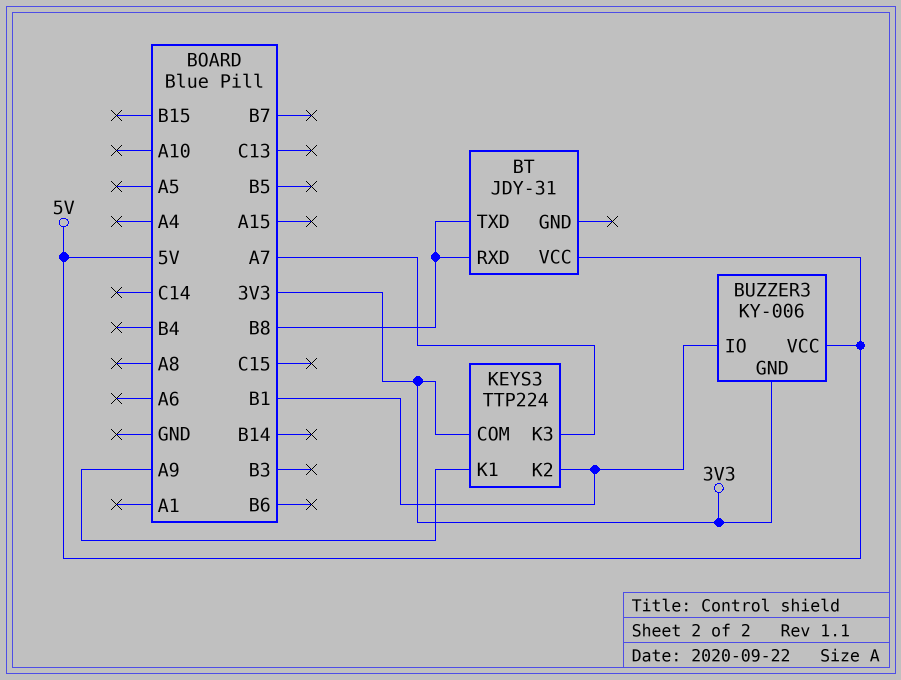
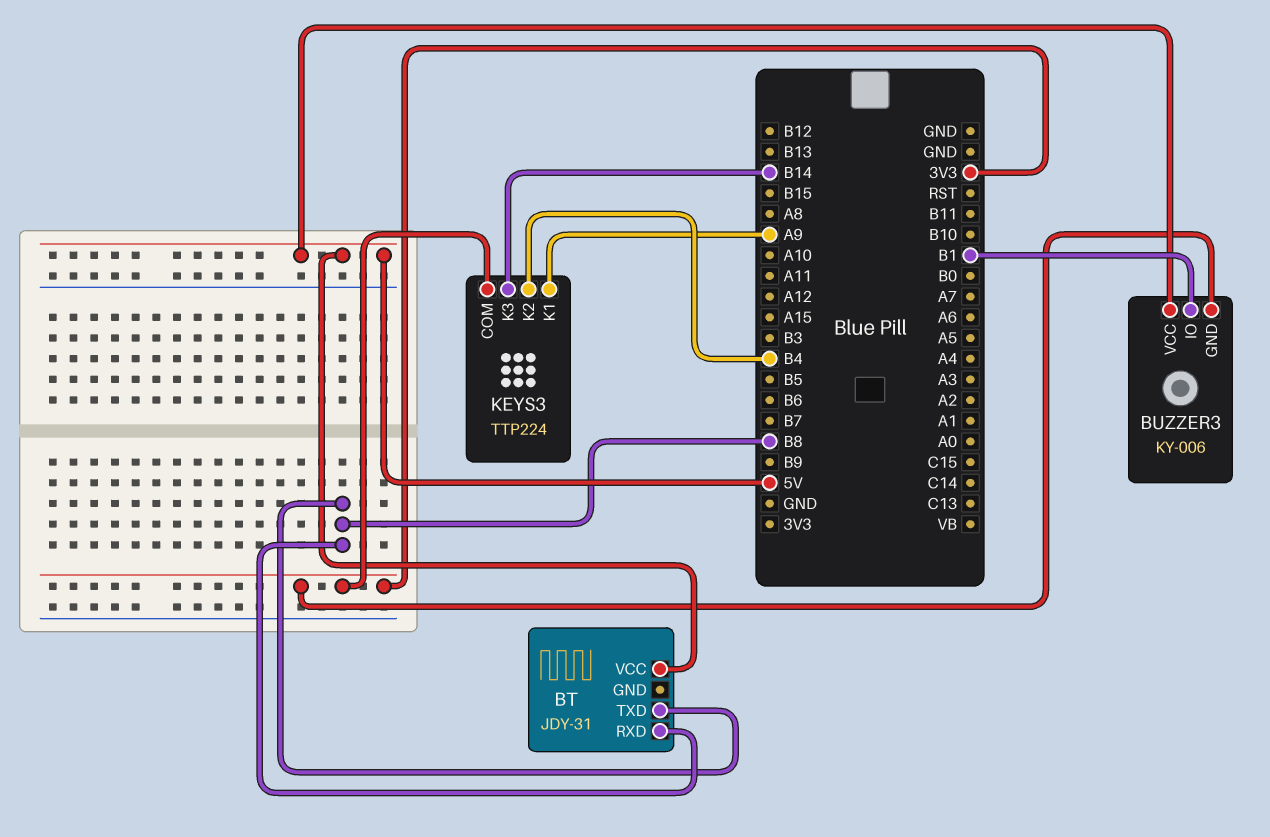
KEYS3 pin K2: B1 -> B4
KEYS3 pin K3: A7 -> B14

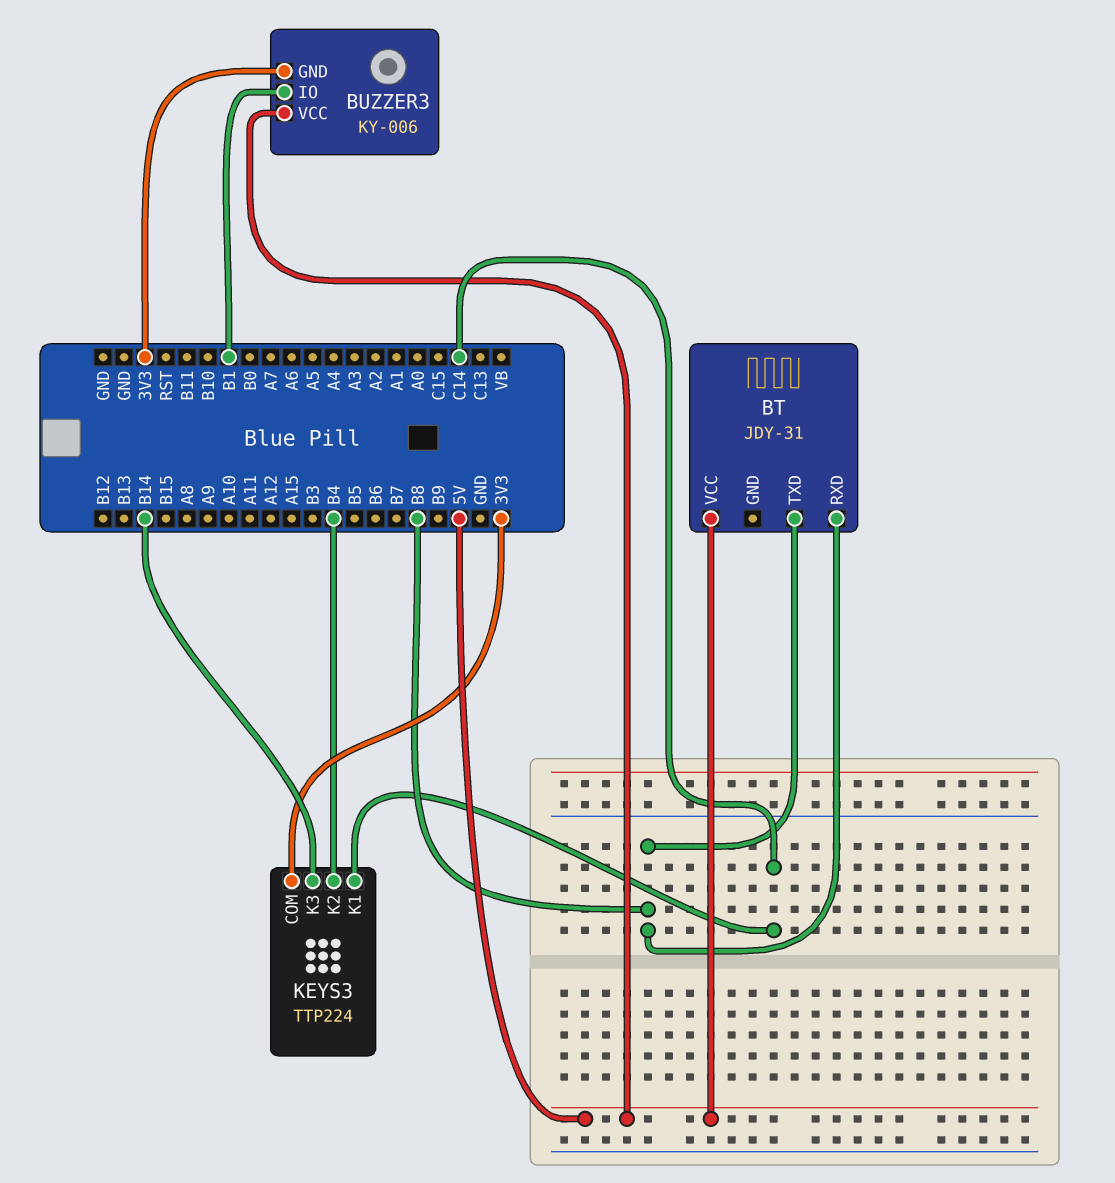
KEYS3 pin K1: A9 -> C14

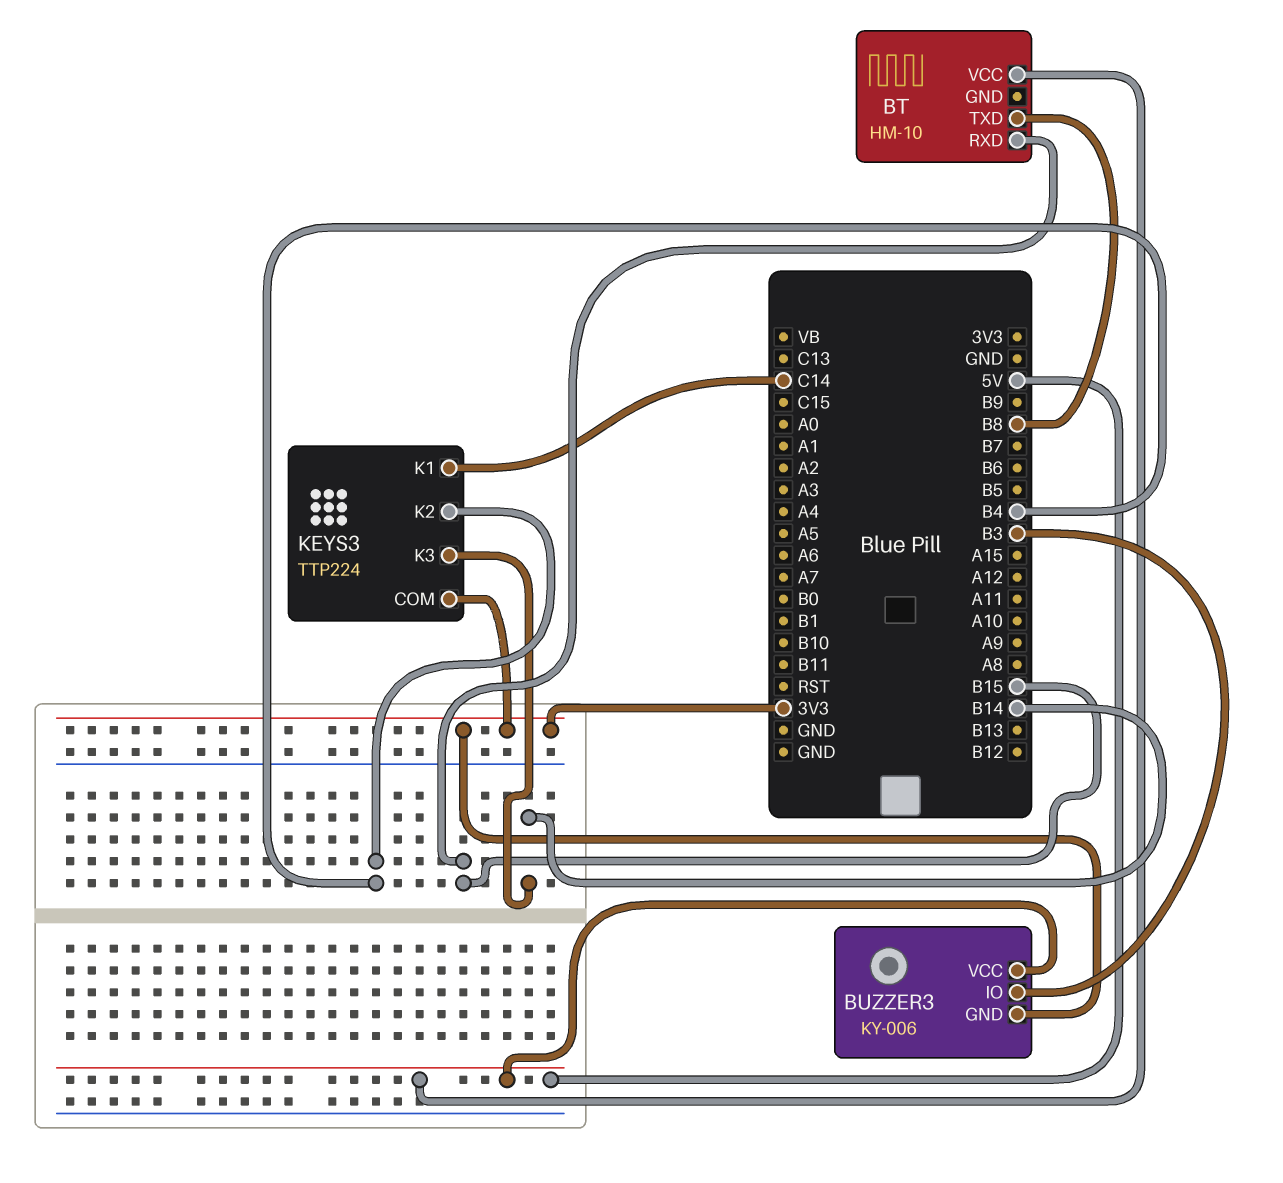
BT: JDY-31 -> HM-10
BT pin RXD: B8 -> B15
BUZZER3 pin IO: B1 -> B3

